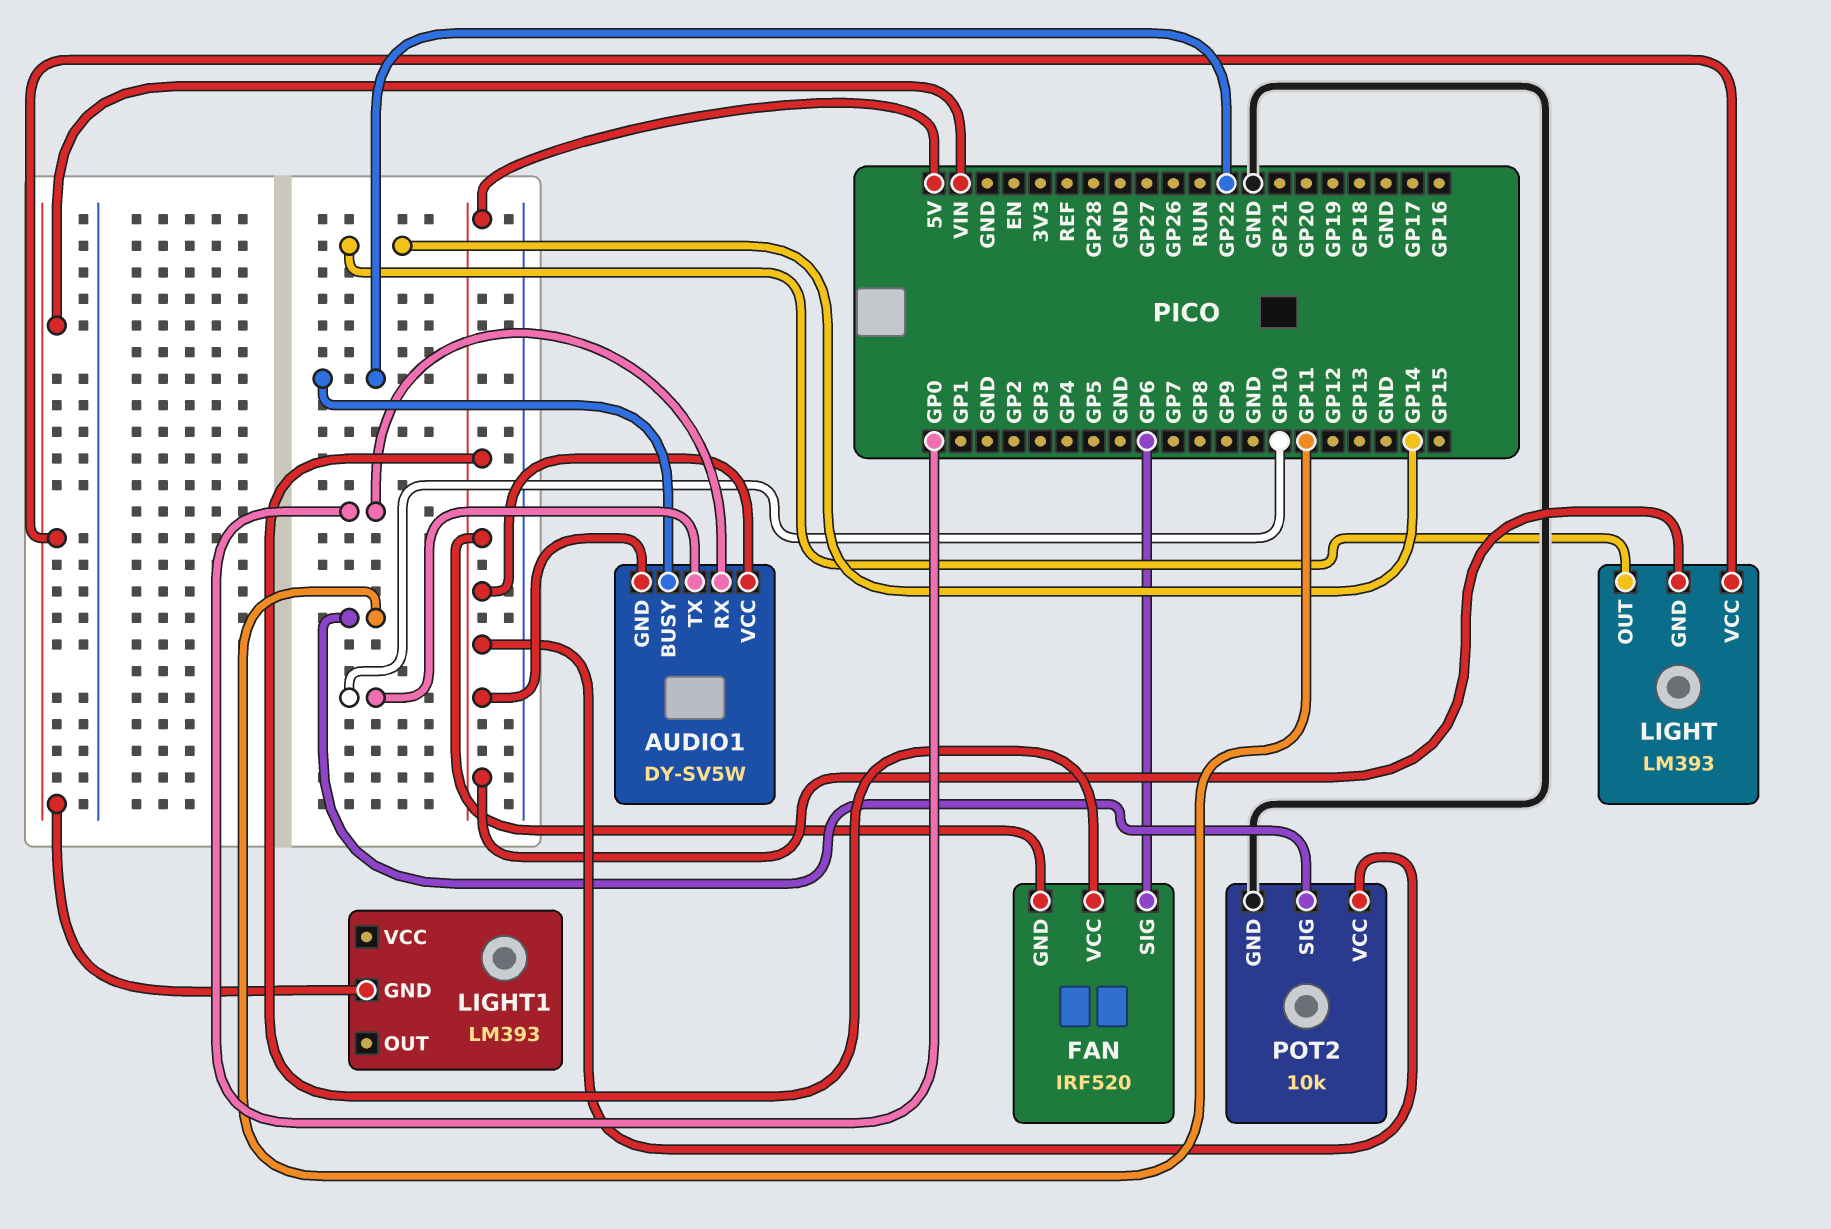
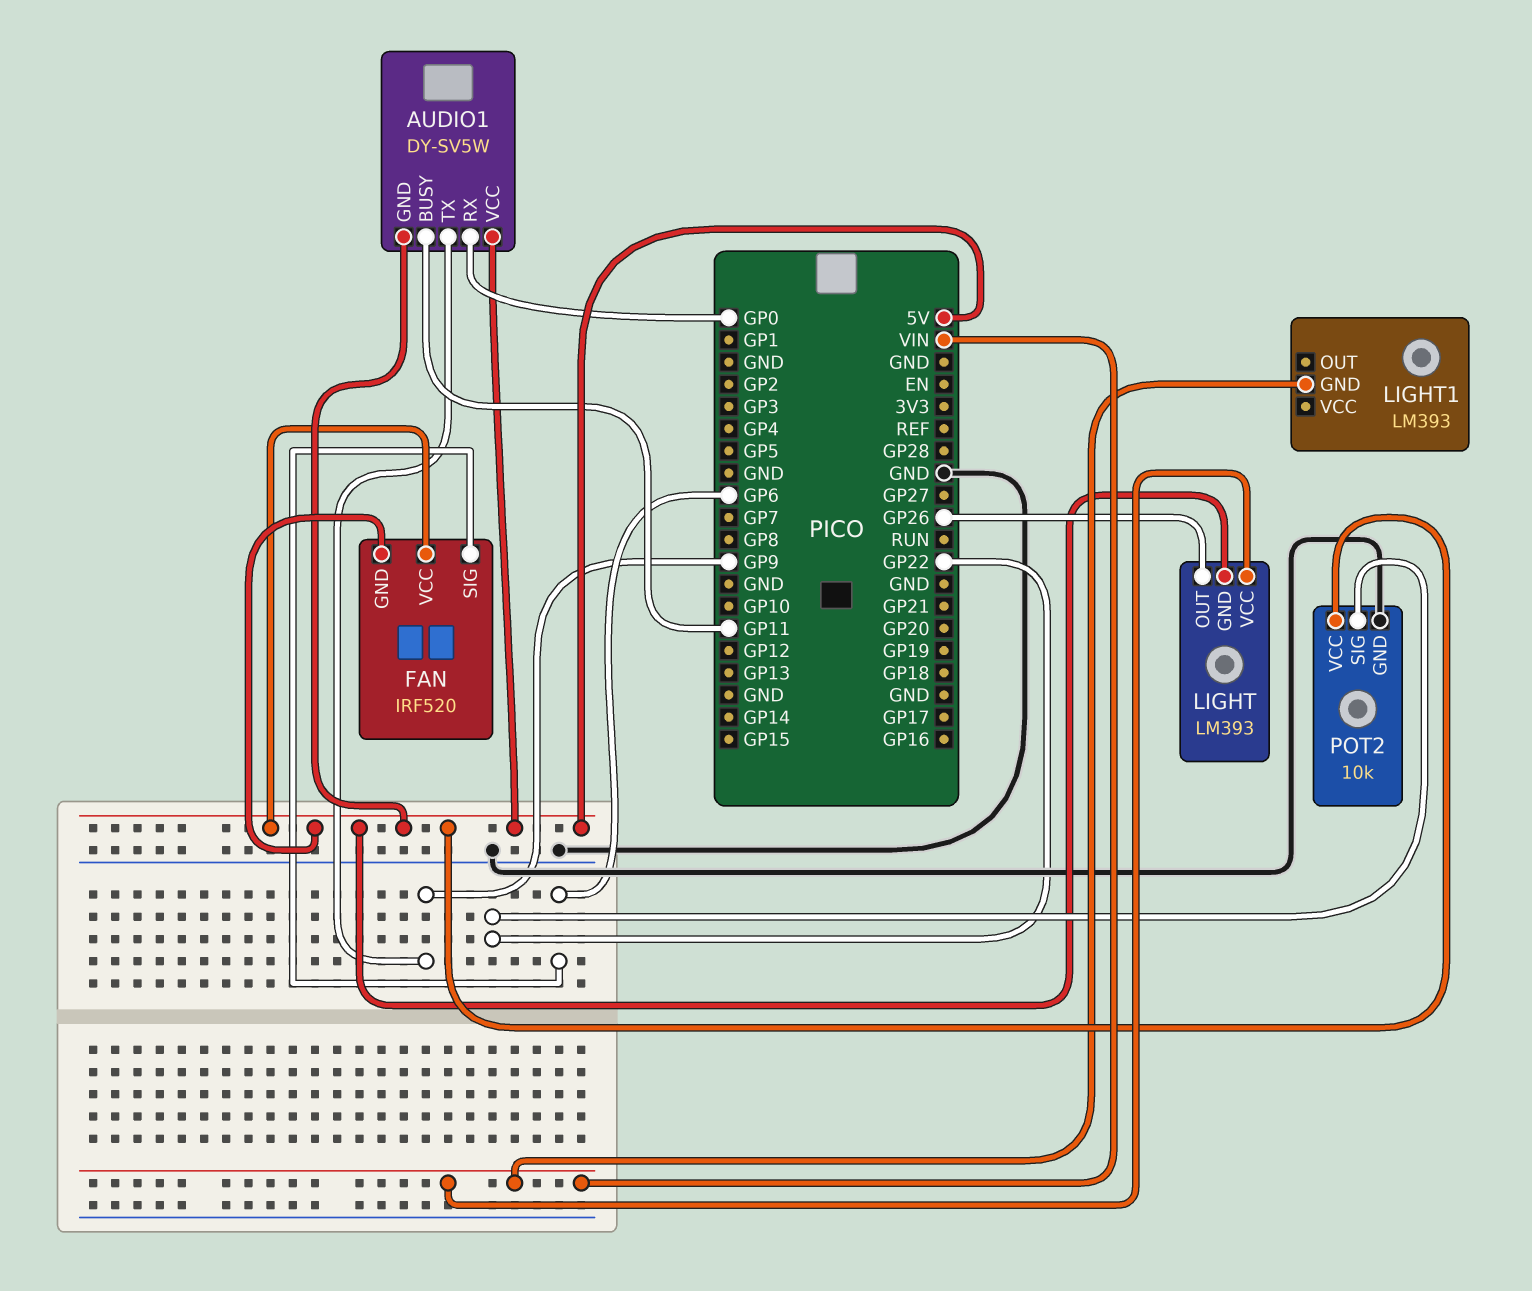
AUDIO1 pin BUSY: GP22 -> GP11
AUDIO1 pin TX: GP10 -> GP9
LIGHT pin OUT: GP14 -> GP26
POT2 pin SIG: GP11 -> GP22

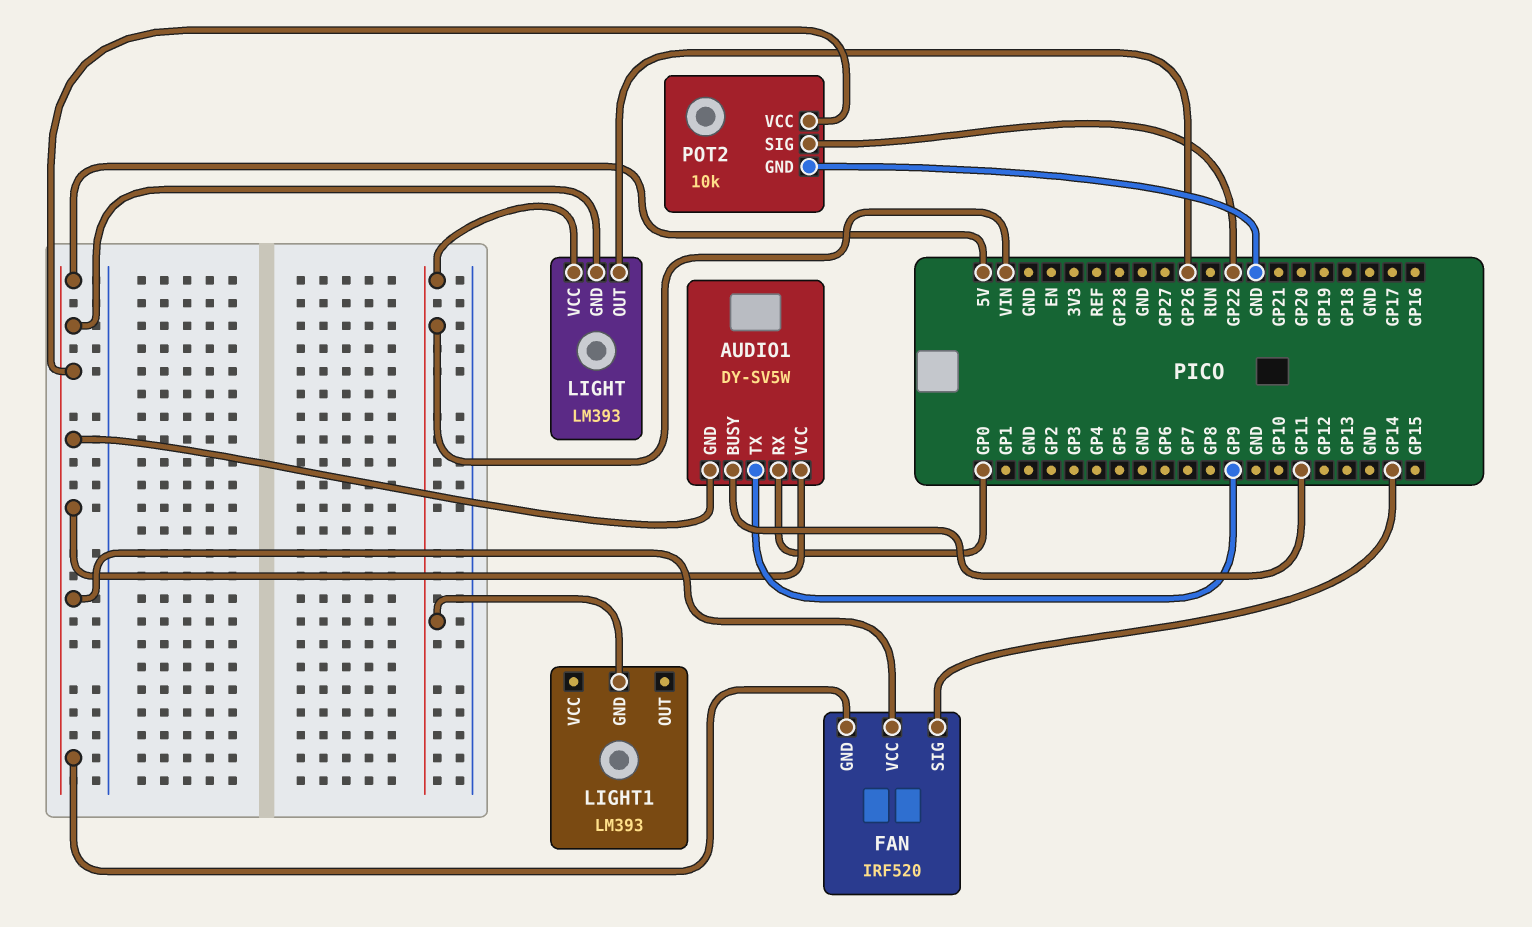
FAN pin SIG: GP6 -> GP14

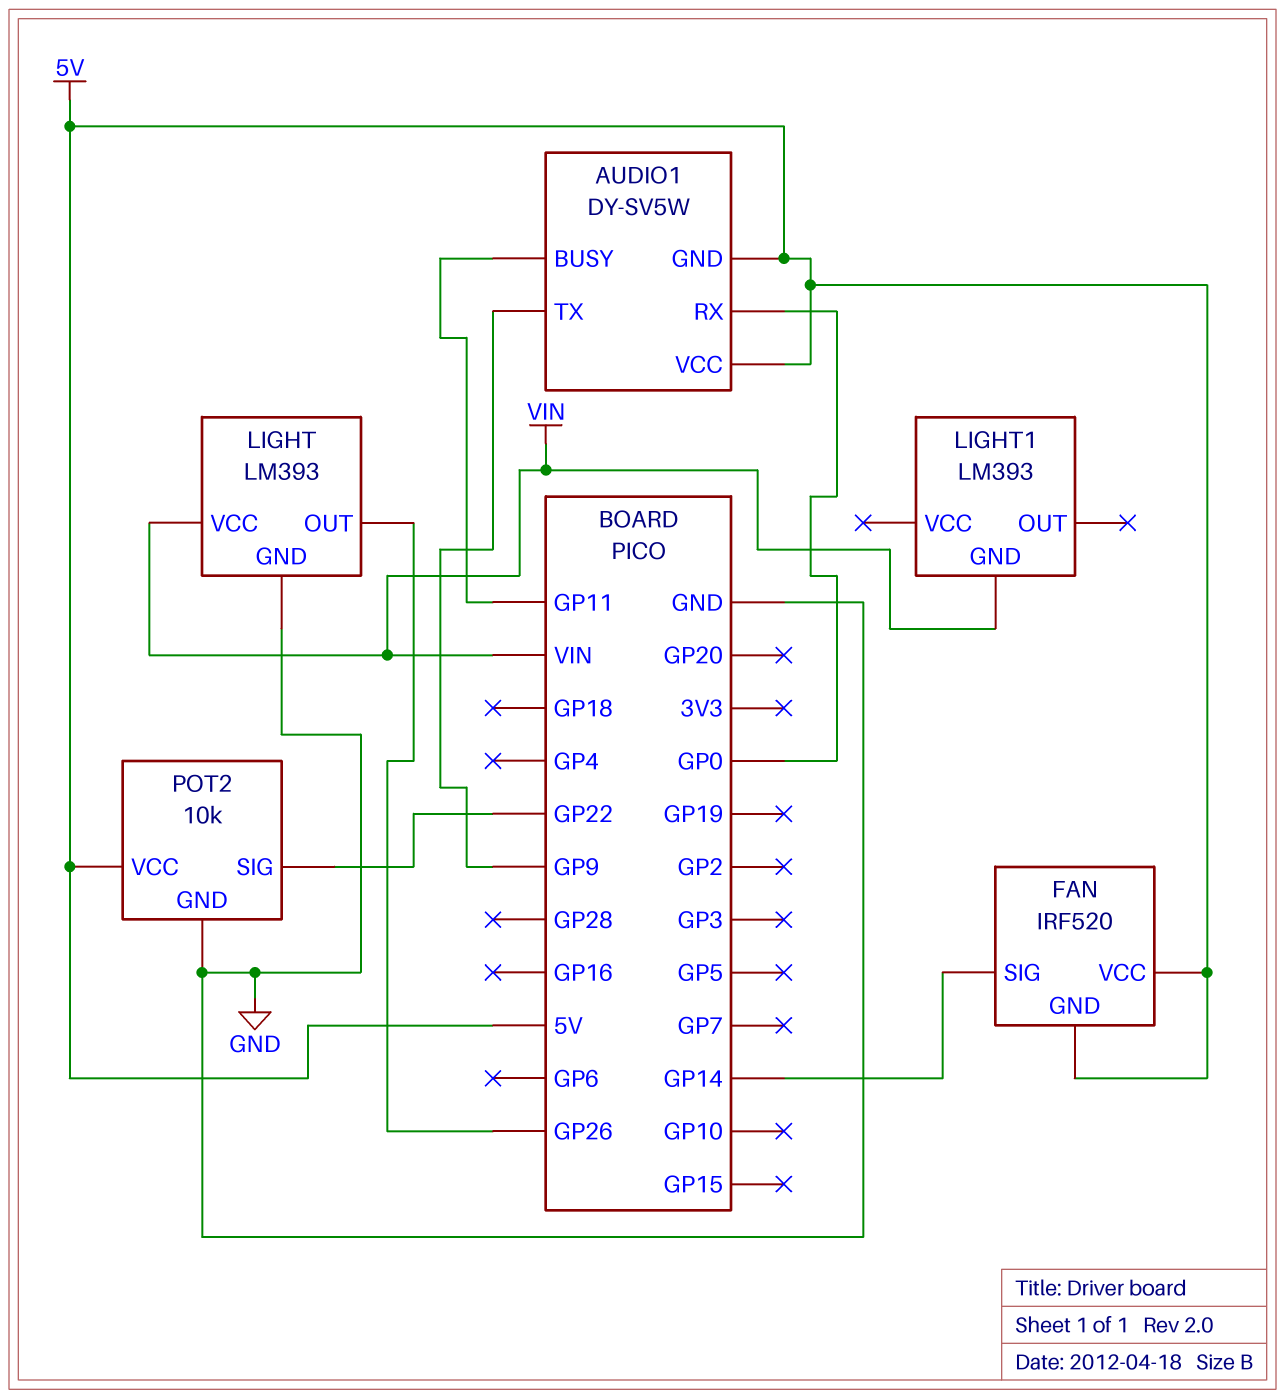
LIGHT pin GND: 5V -> GND

